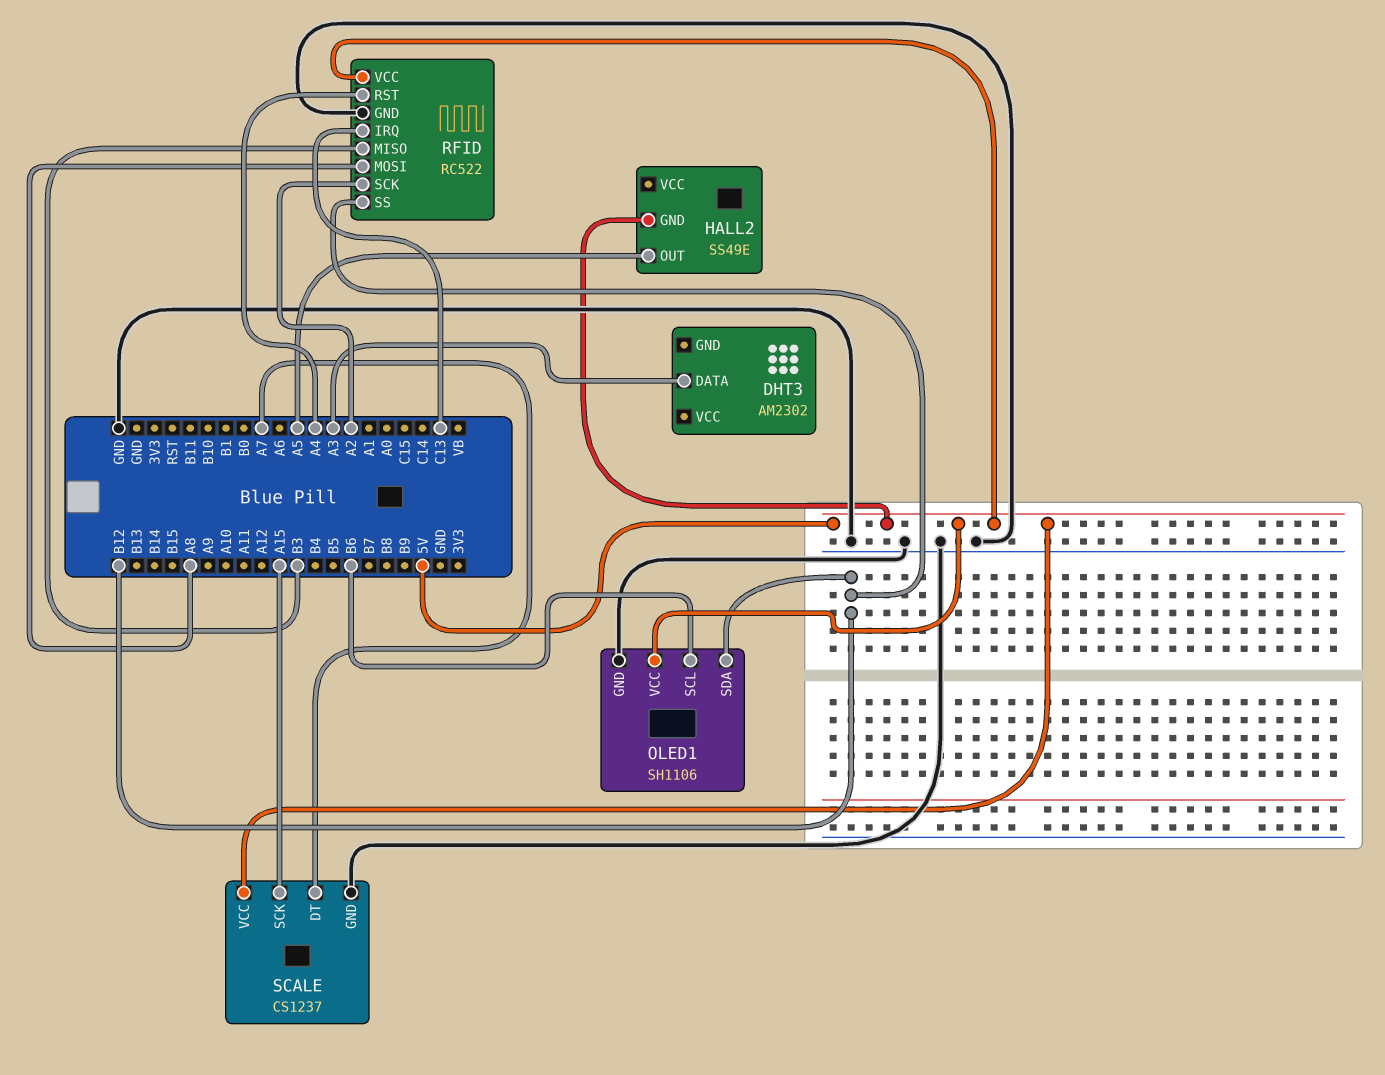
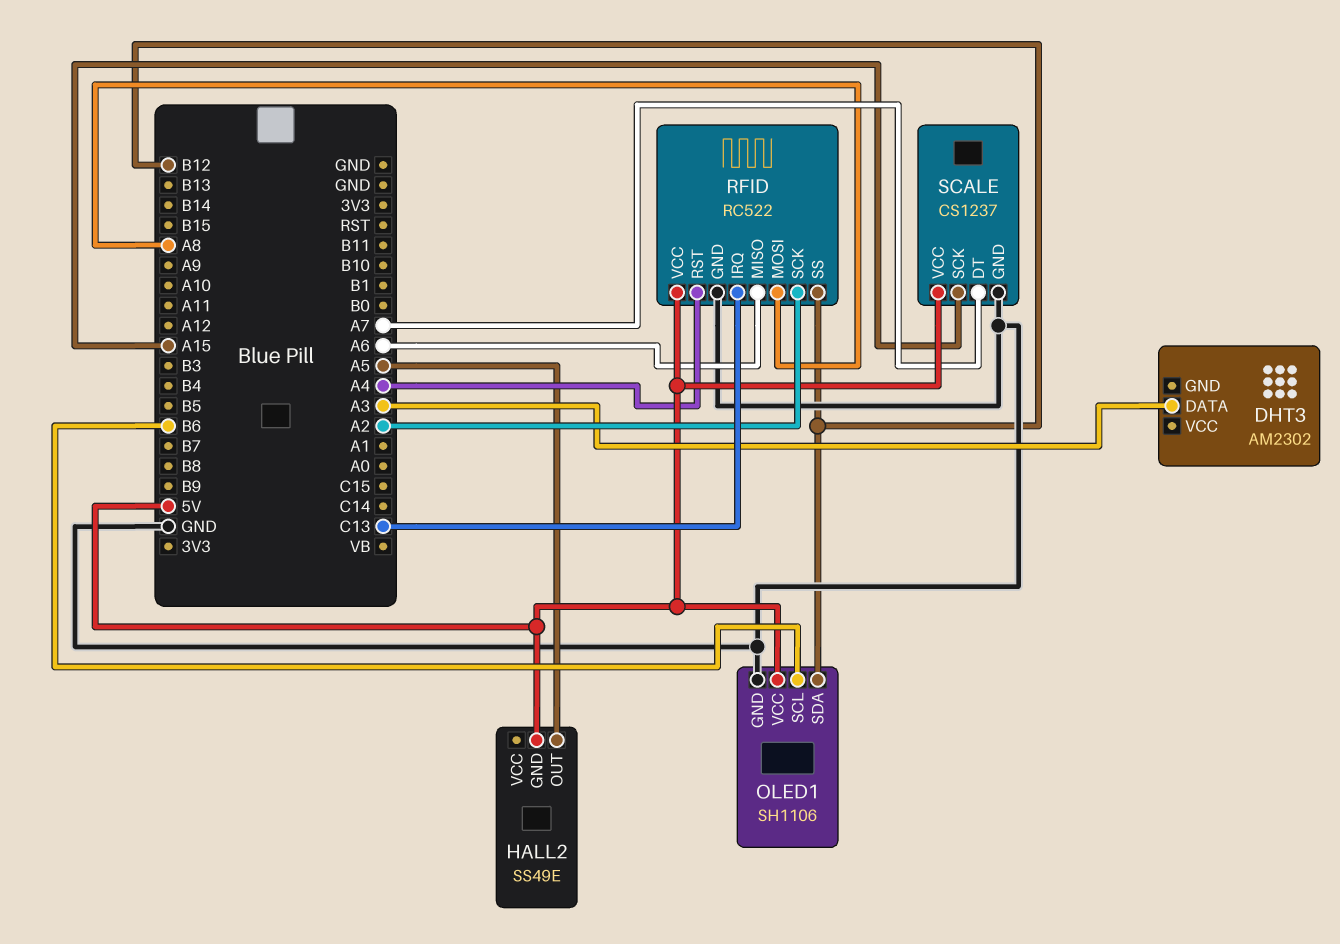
RFID pin MISO: B3 -> A6

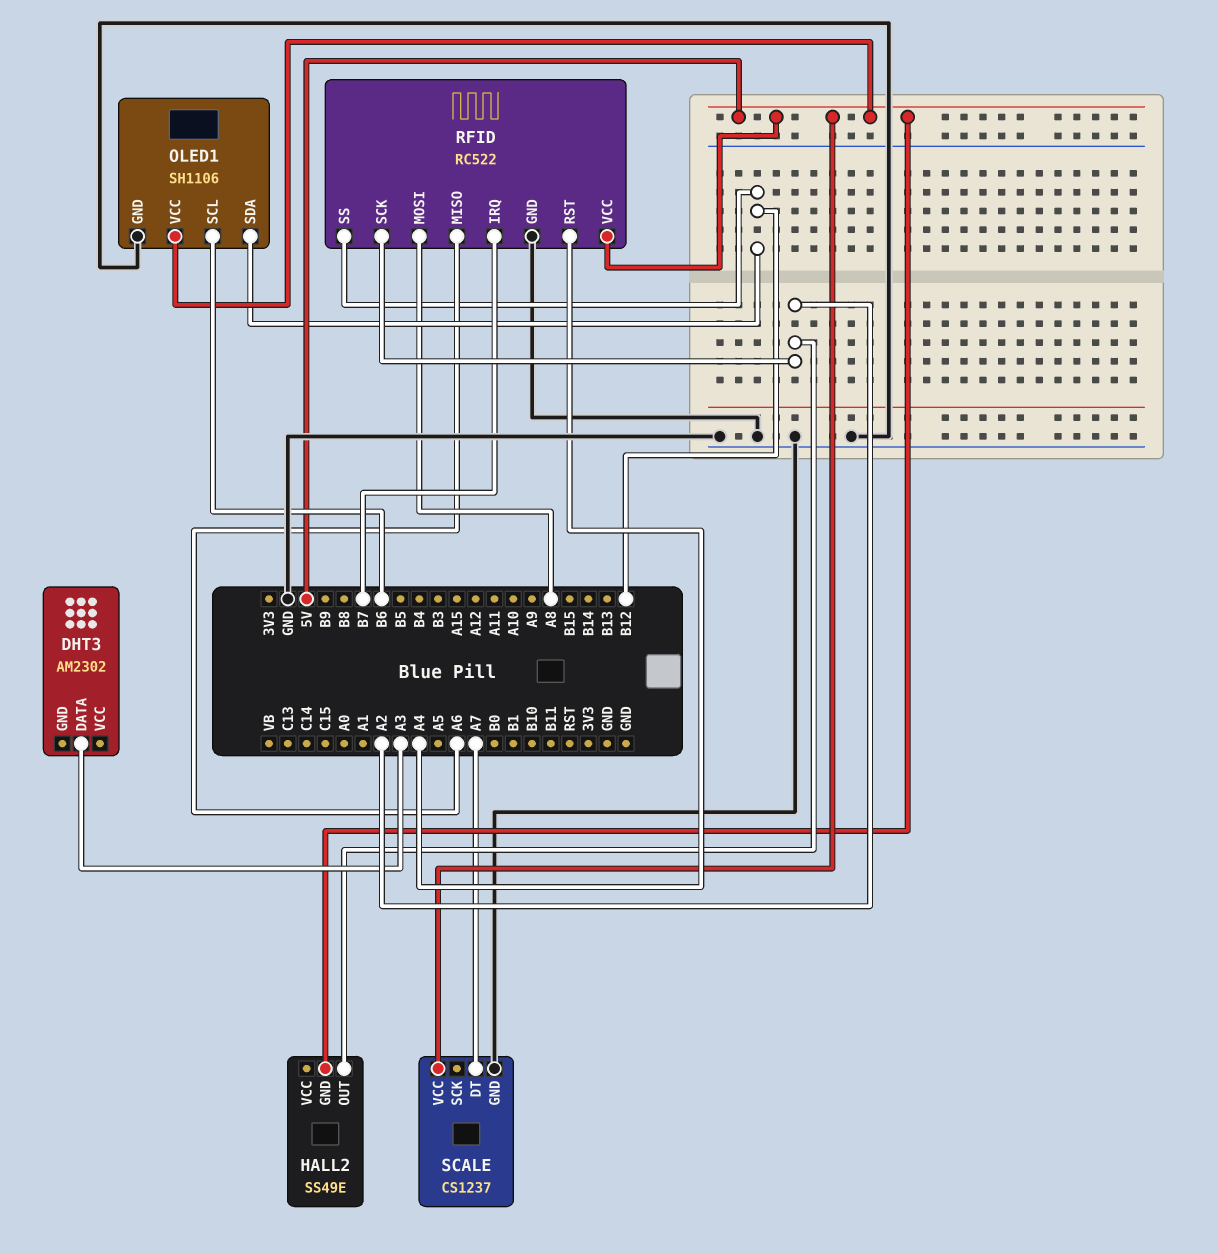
HALL2 pin OUT: A5 -> A2
RFID pin IRQ: C13 -> B7
SCALE pin SCK: A15 -> none

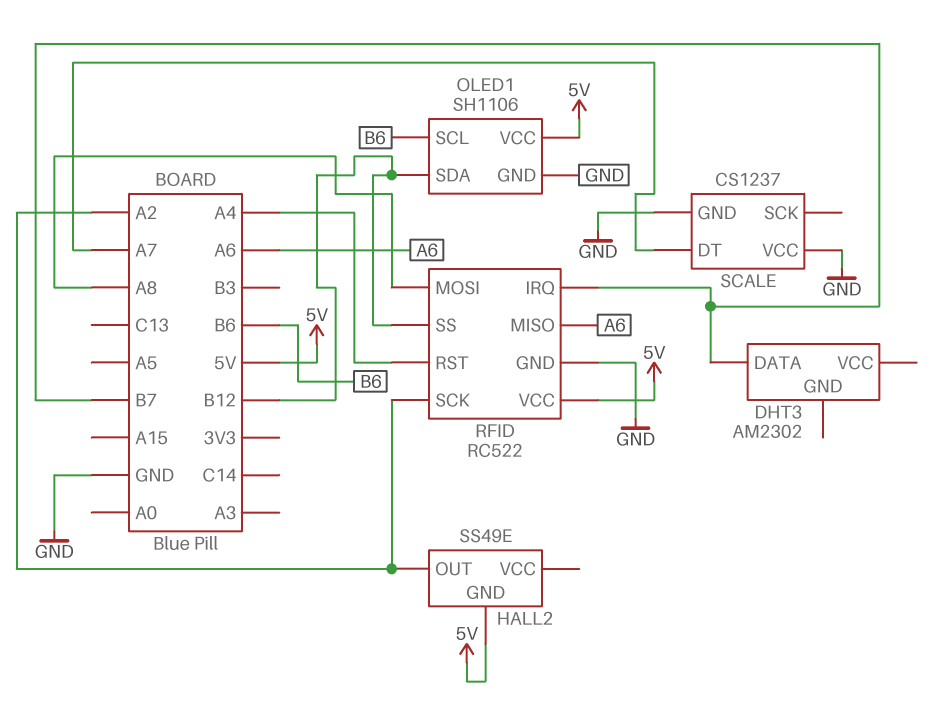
DHT3 pin DATA: A3 -> B7
SCALE pin VCC: 5V -> GND

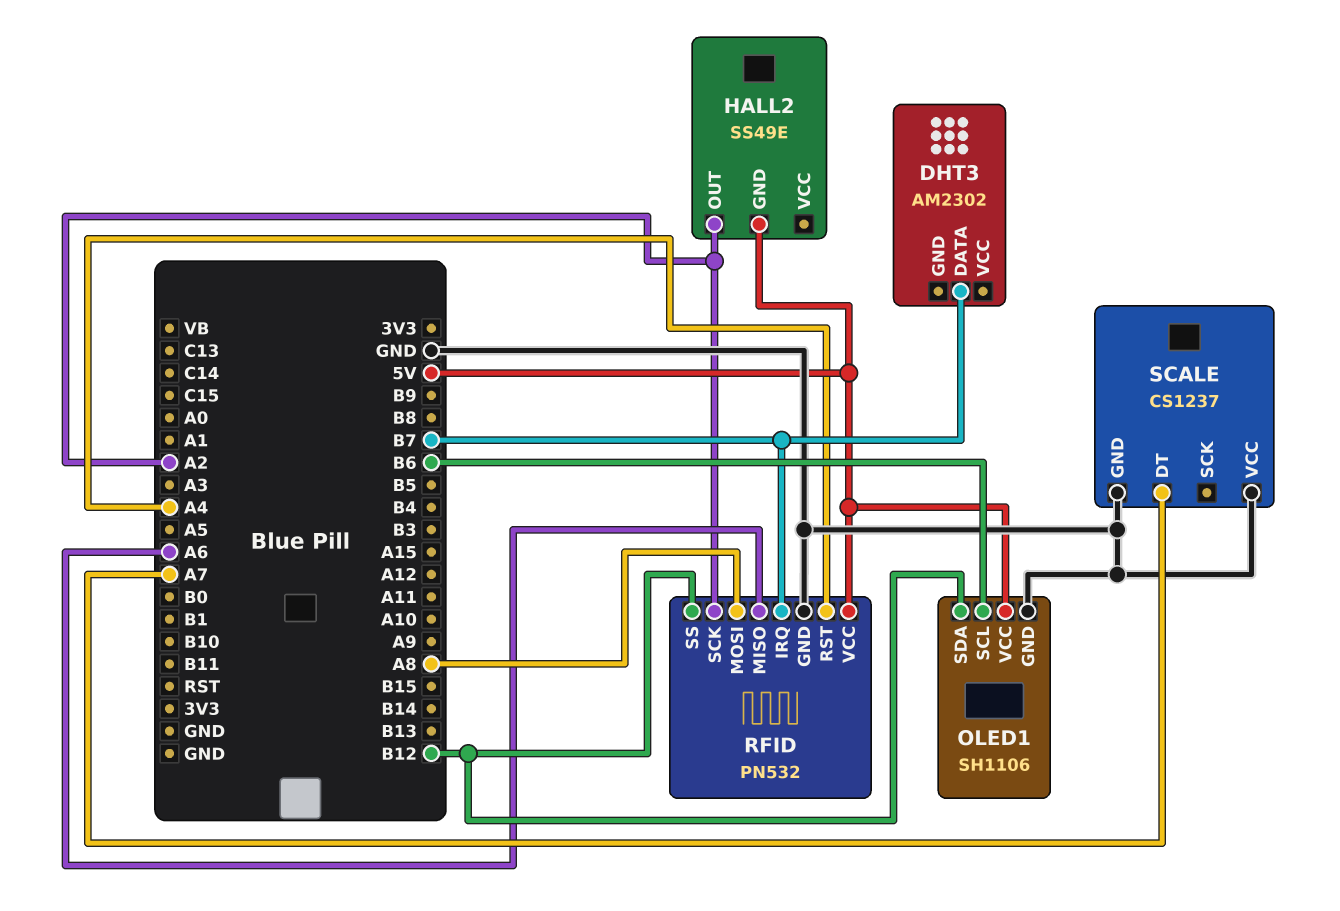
RFID: RC522 -> PN532

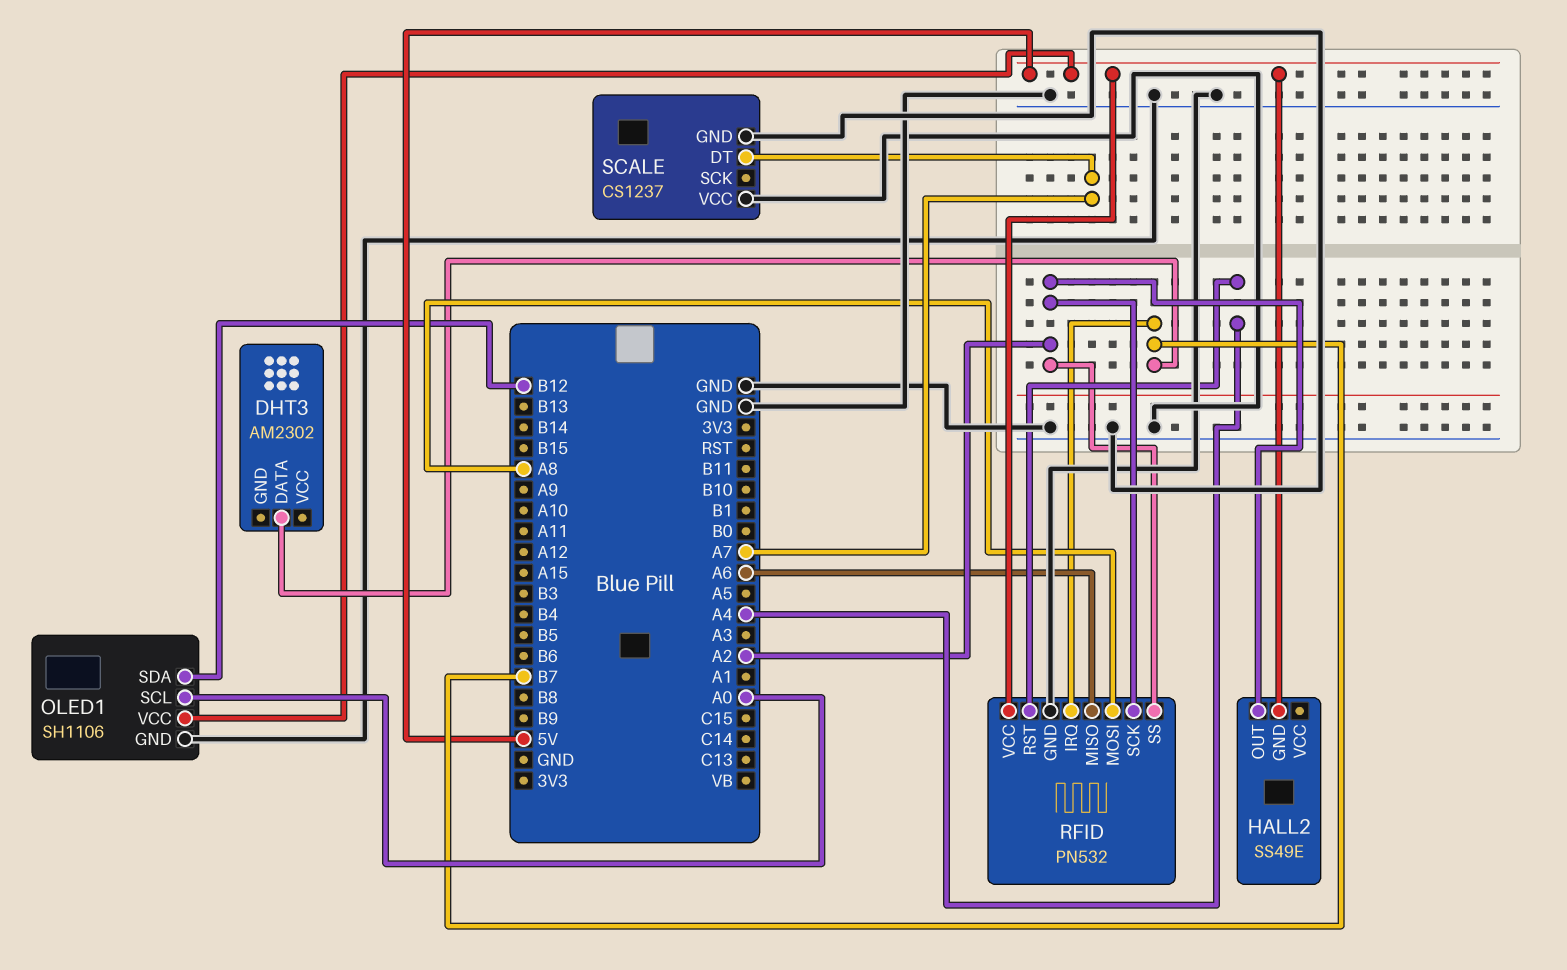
OLED1 pin SCL: B6 -> A0
RFID pin SS: B12 -> A2

